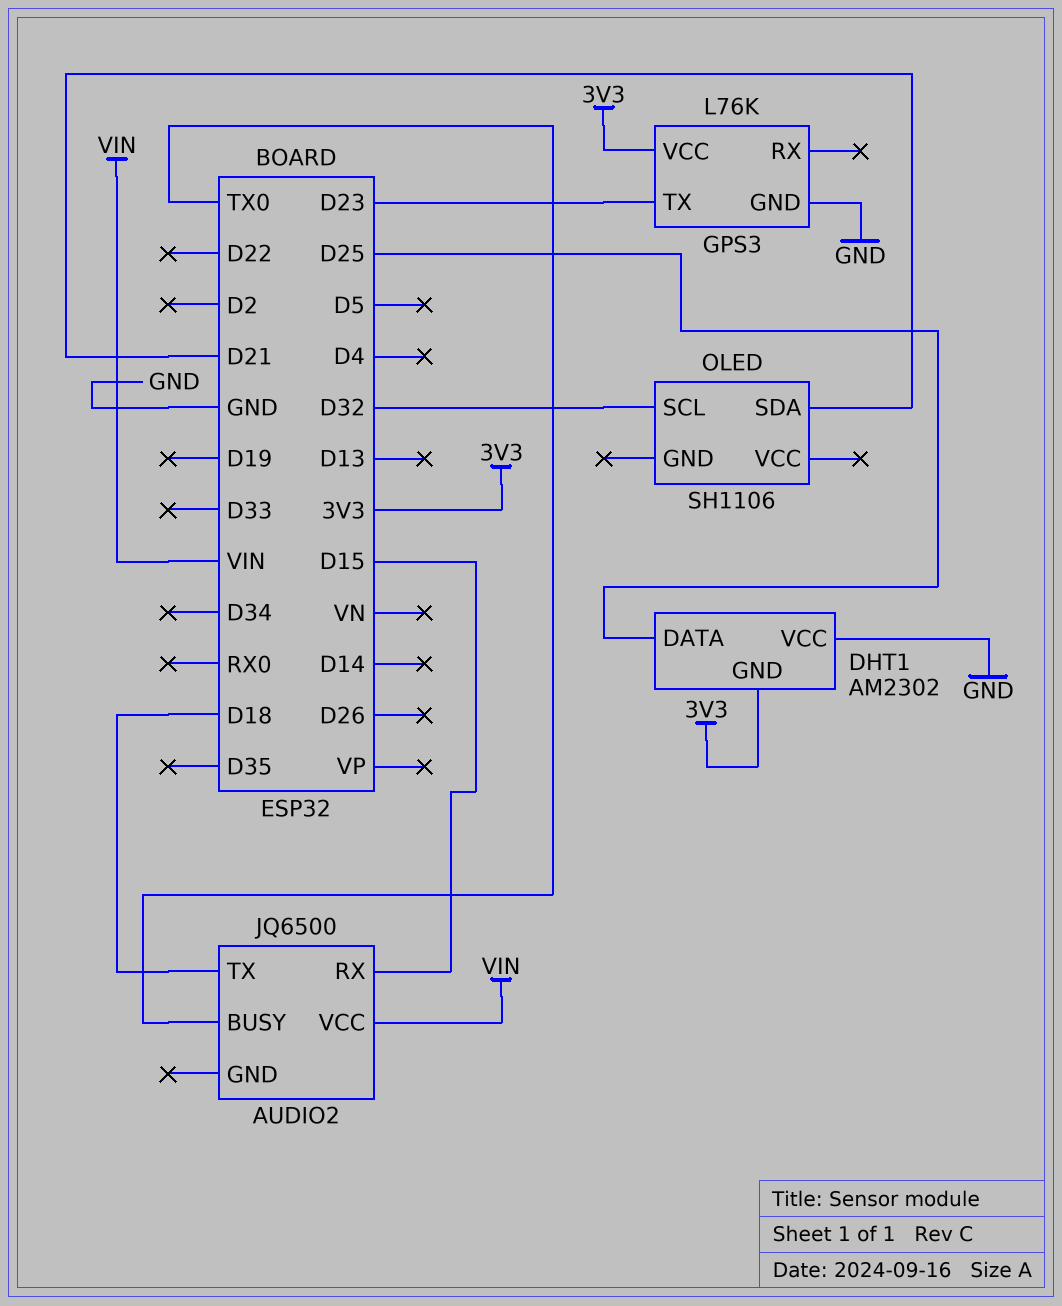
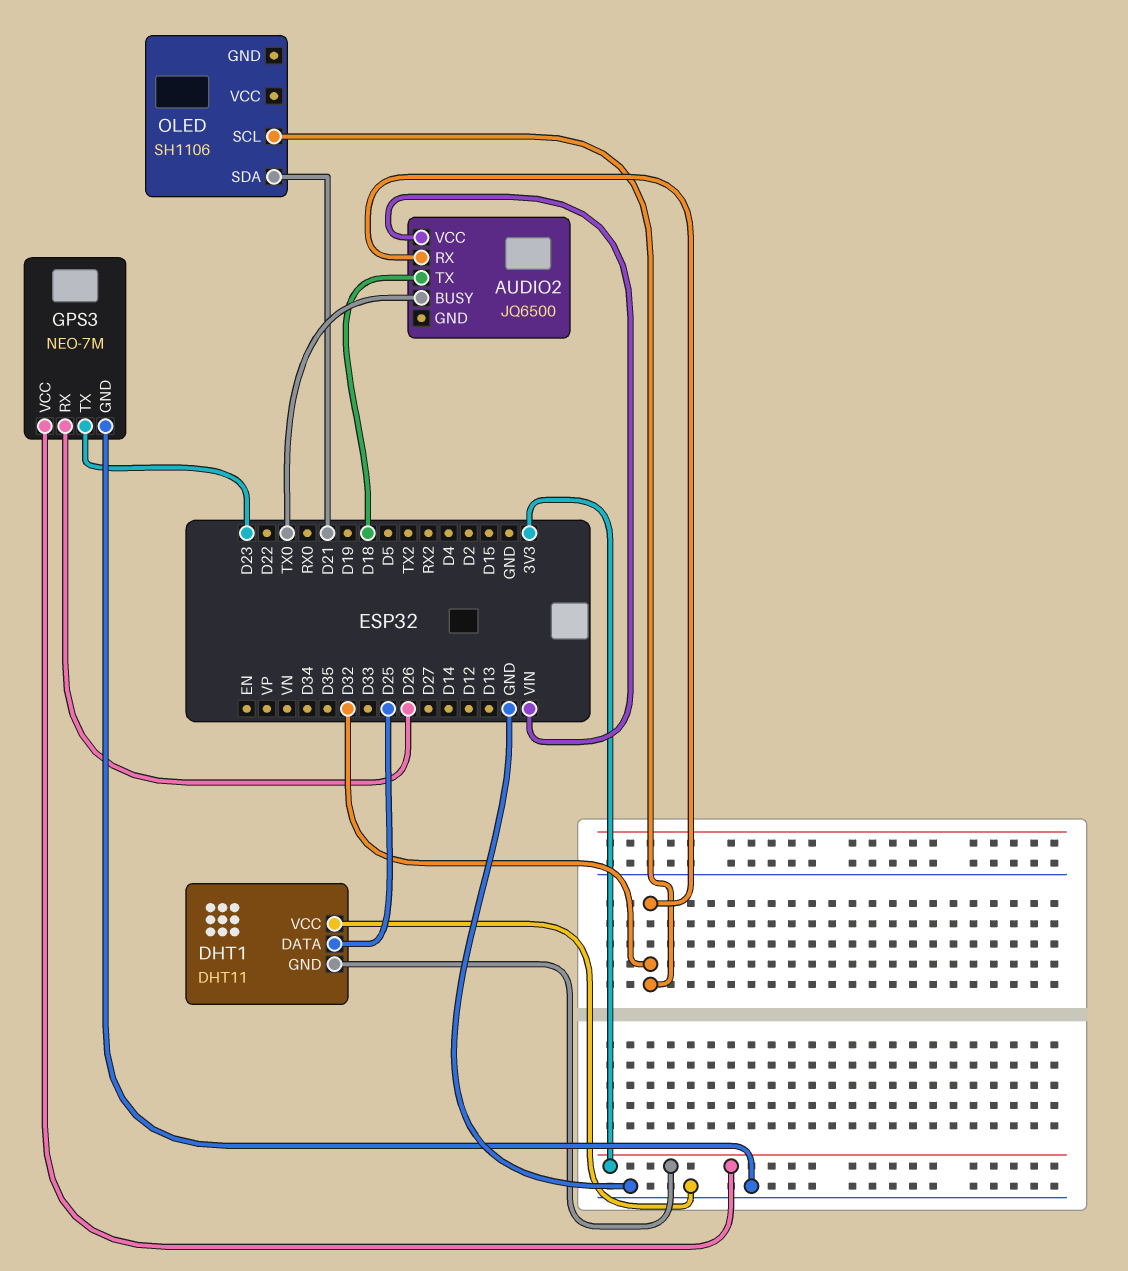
AUDIO2 pin RX: D15 -> D32
DHT1: AM2302 -> DHT11
GPS3: L76K -> NEO-7M
GPS3 pin RX: none -> D26

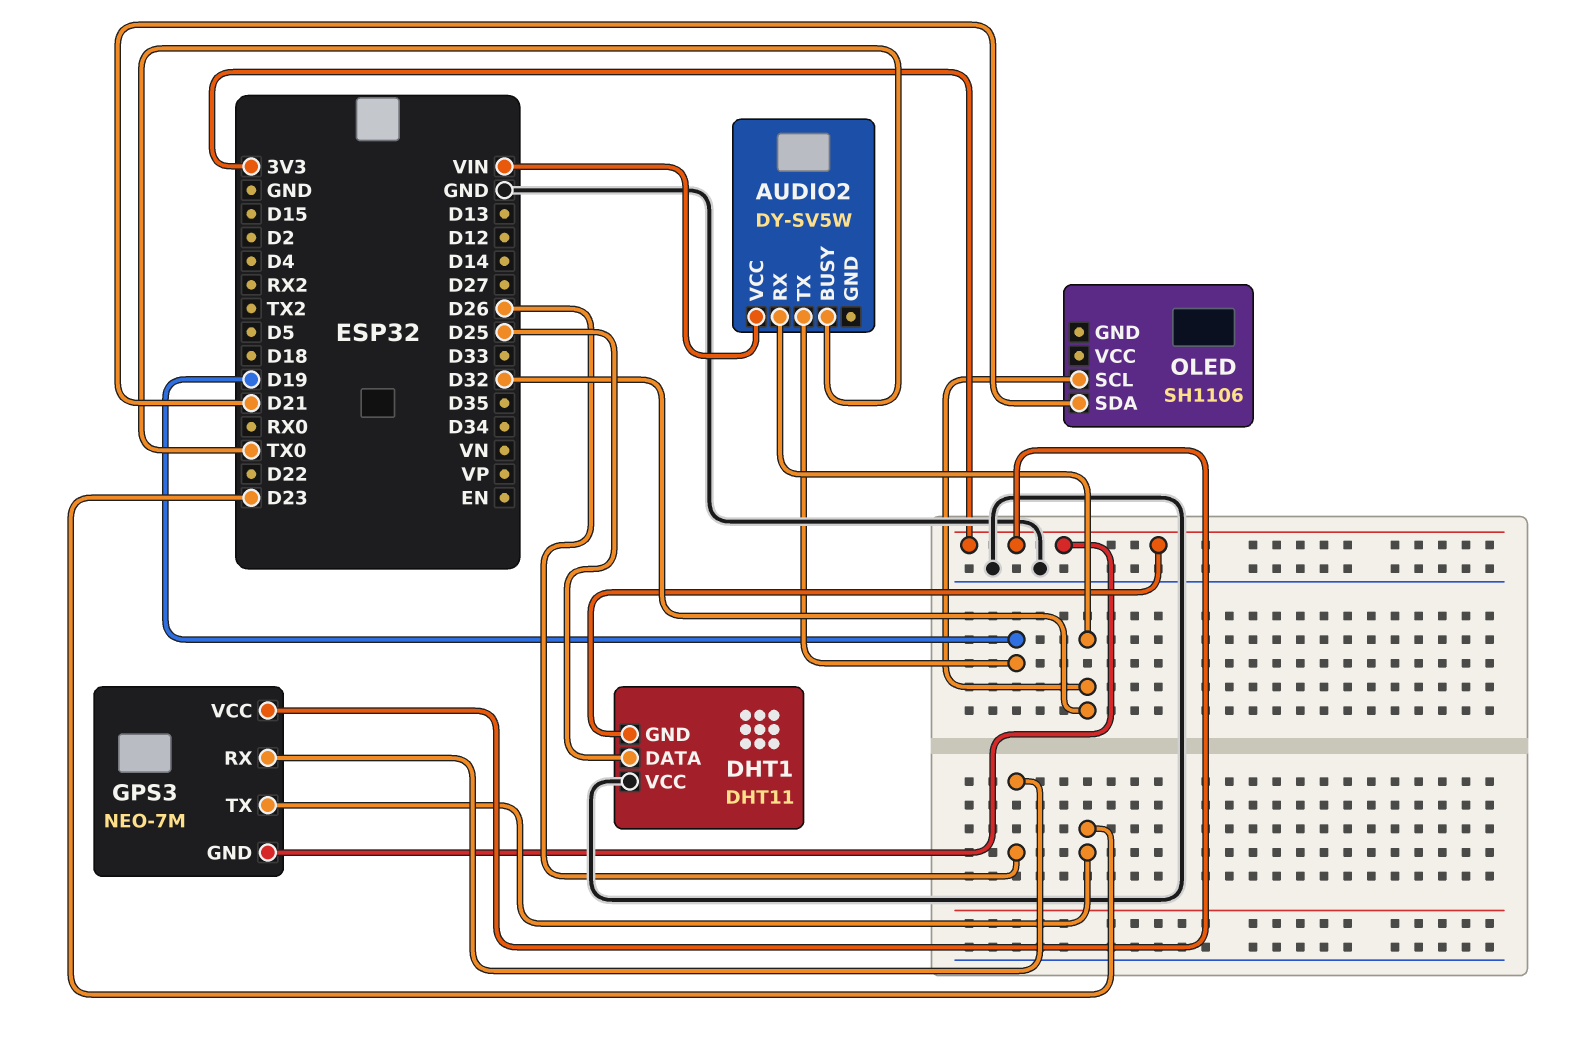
AUDIO2: JQ6500 -> DY-SV5W
AUDIO2 pin TX: D18 -> D19
GPS3 pin GND: GND -> 3V3

